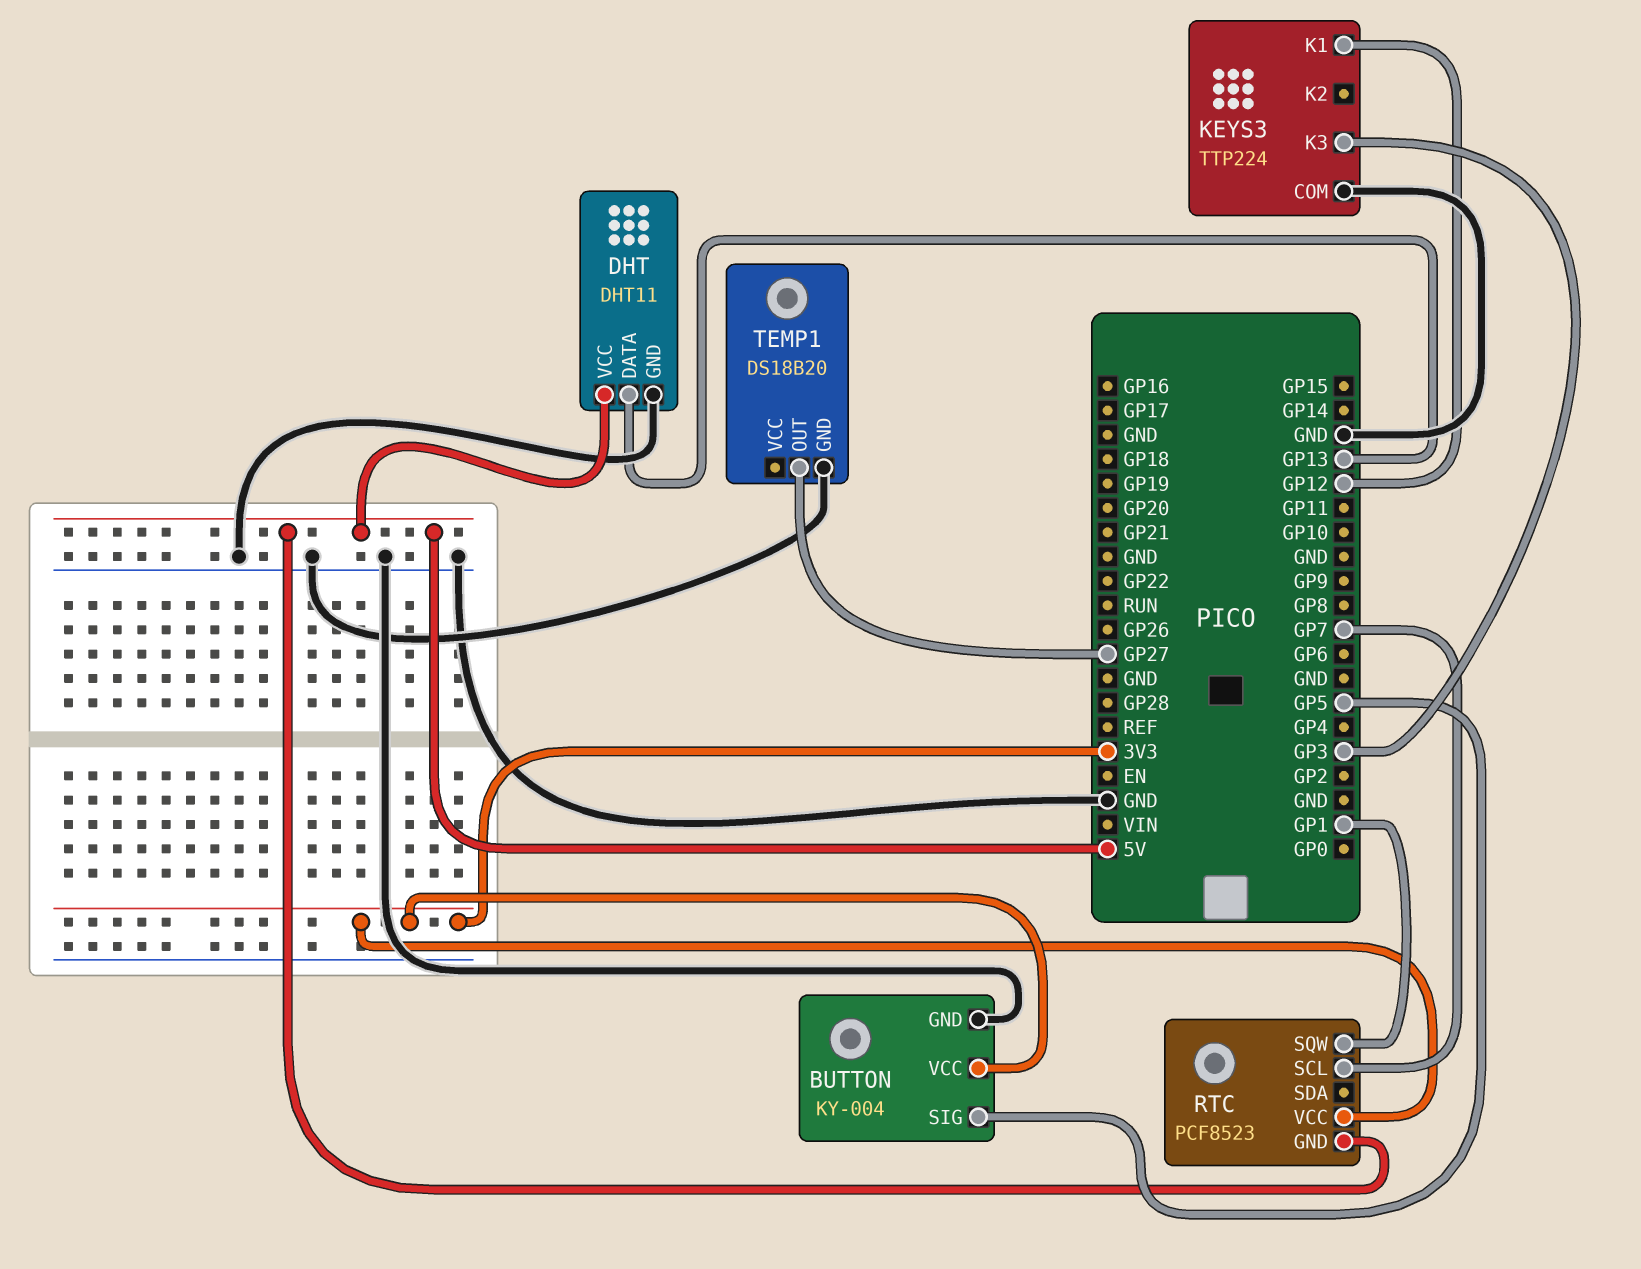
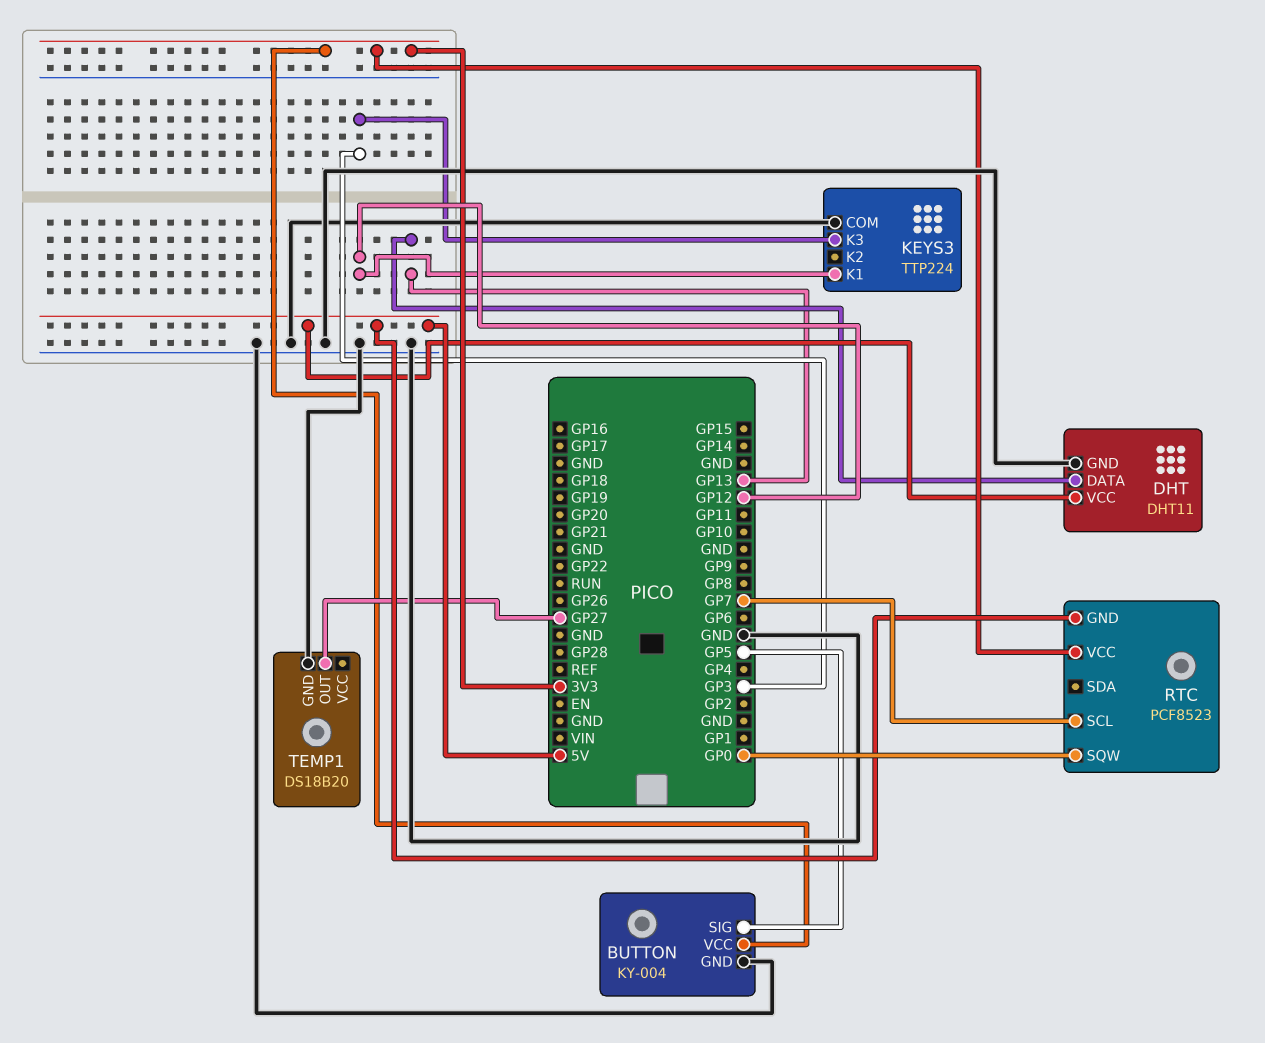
RTC pin SQW: GP1 -> GP0

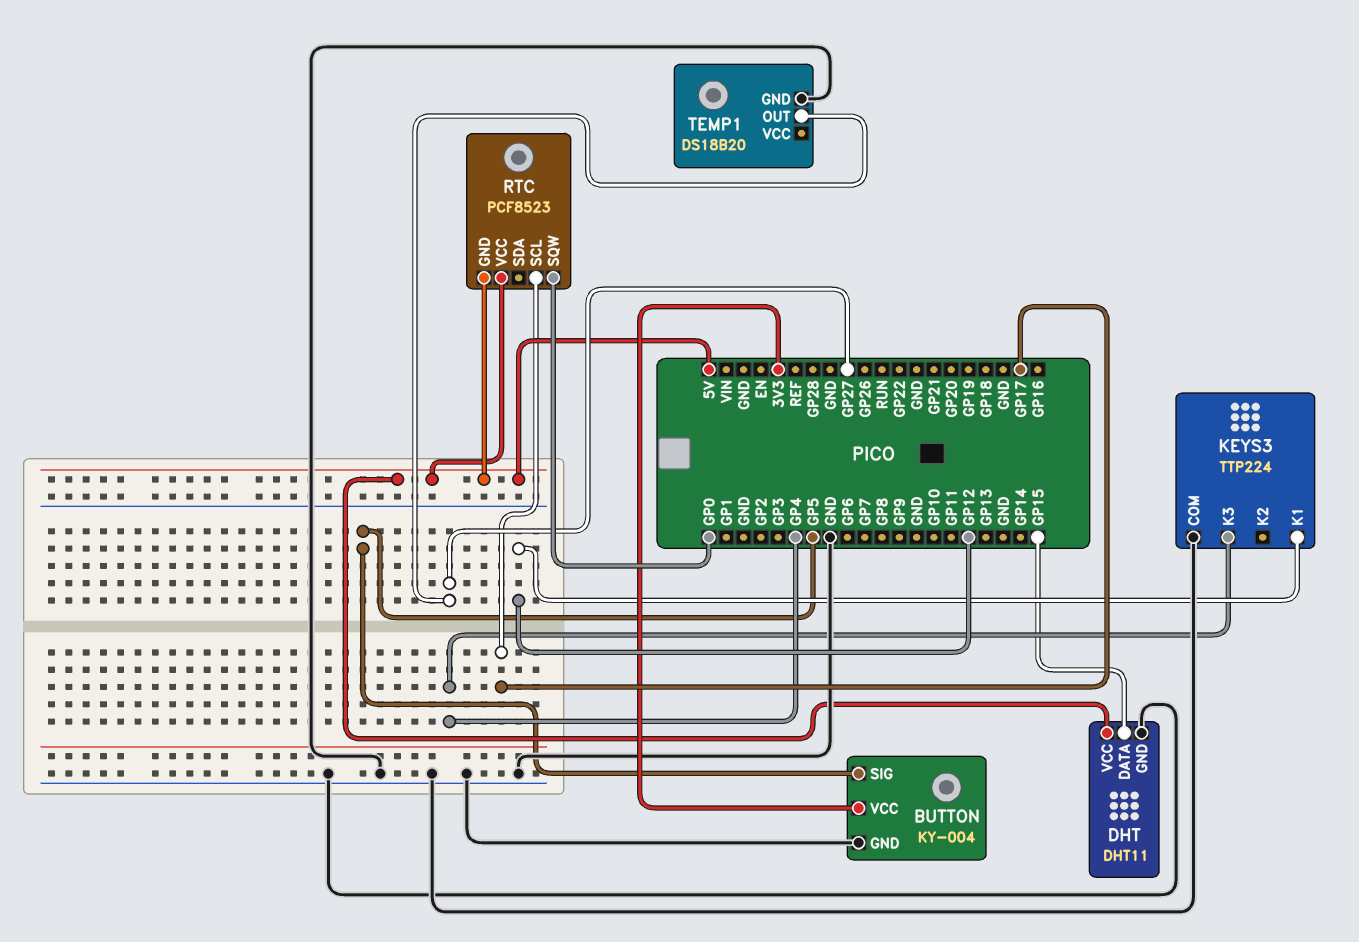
DHT pin DATA: GP13 -> GP15
KEYS3 pin K3: GP3 -> GP4
RTC pin SCL: GP7 -> GP17
RTC pin VCC: 3V3 -> 5V

